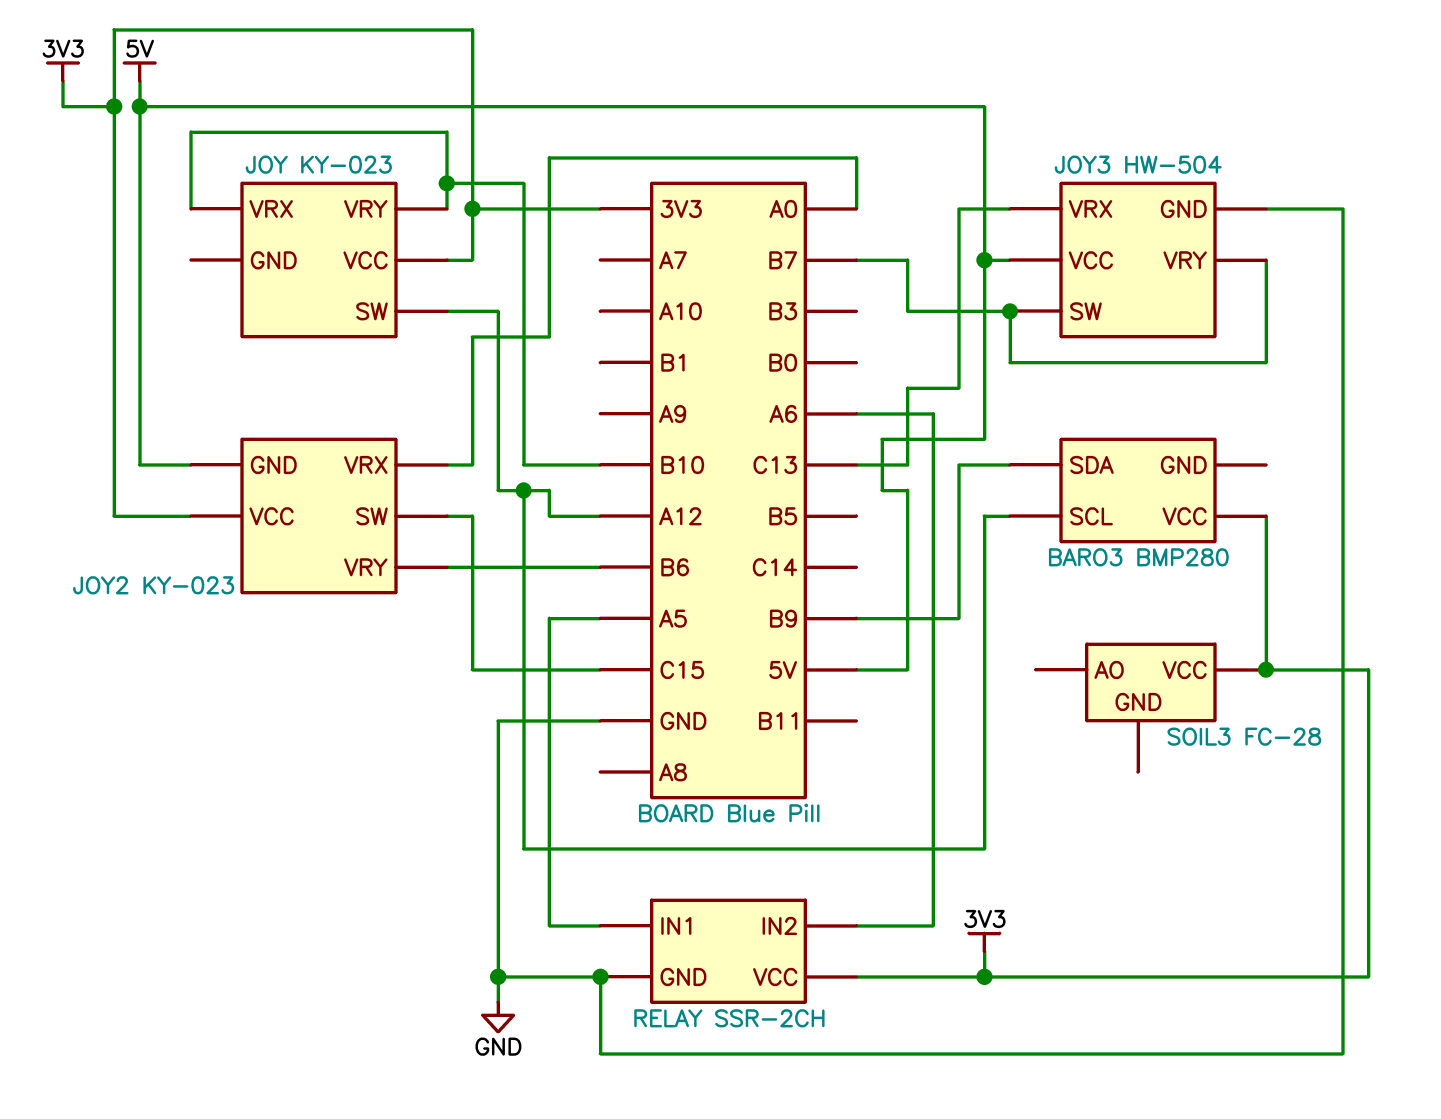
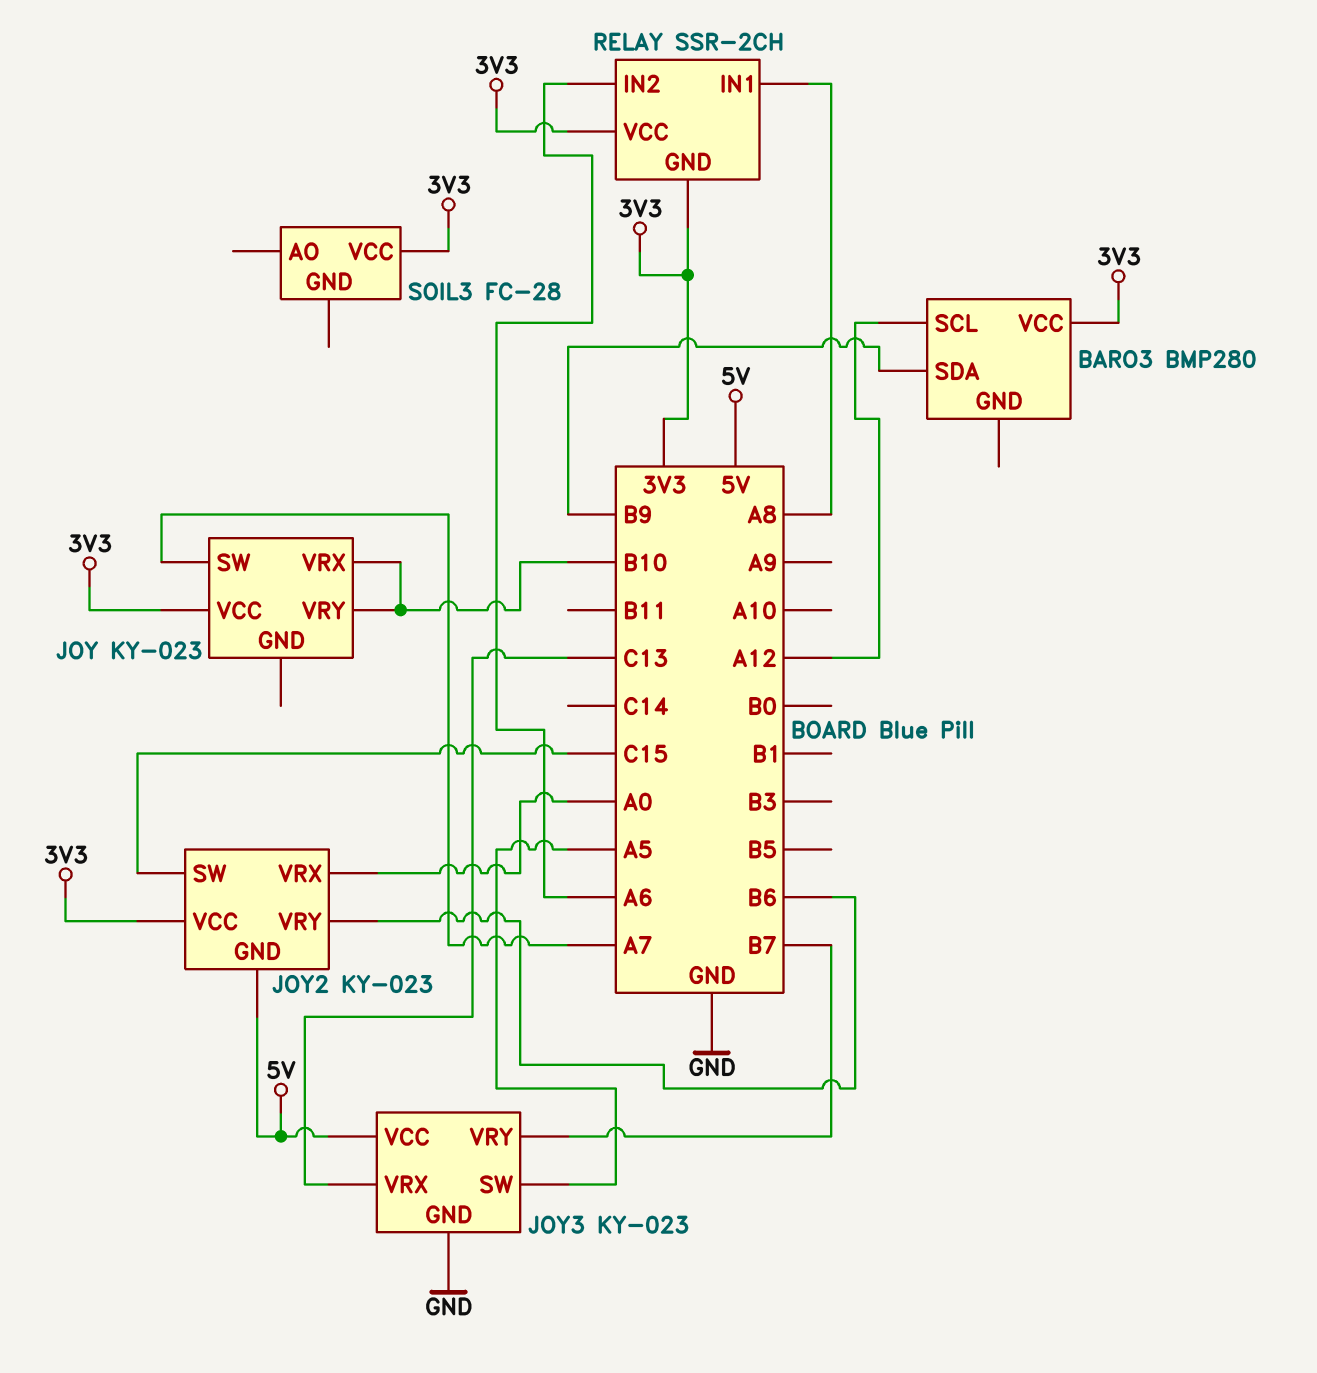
JOY pin SW: A12 -> A7
JOY3: HW-504 -> KY-023
JOY3 pin SW: B7 -> A5
RELAY pin GND: GND -> 3V3
RELAY pin IN1: A5 -> A8

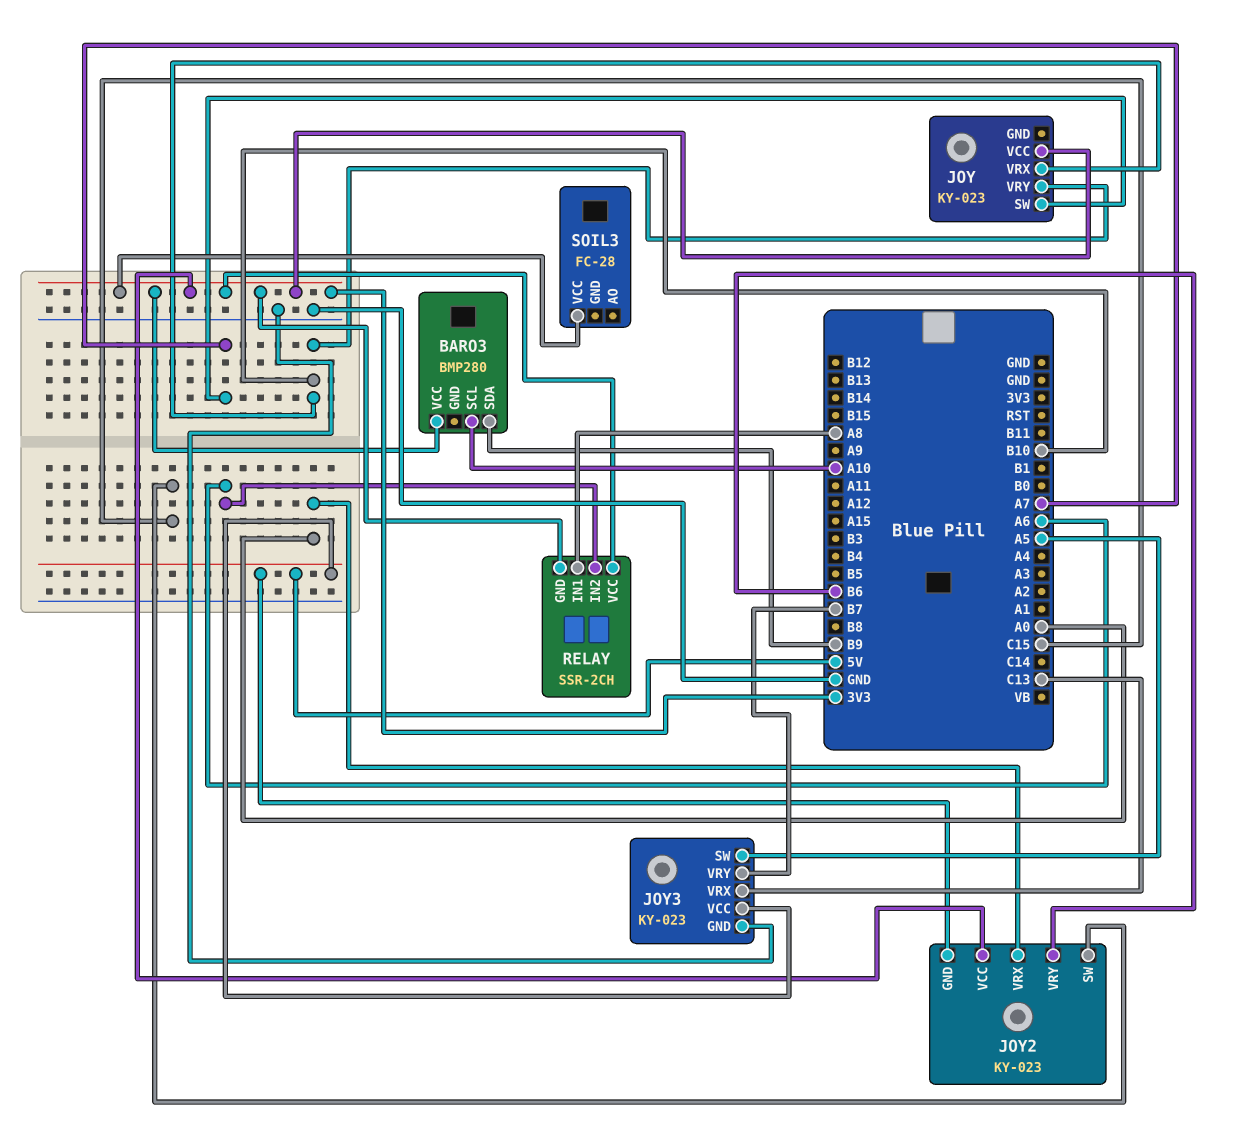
BARO3 pin SCL: A12 -> A10

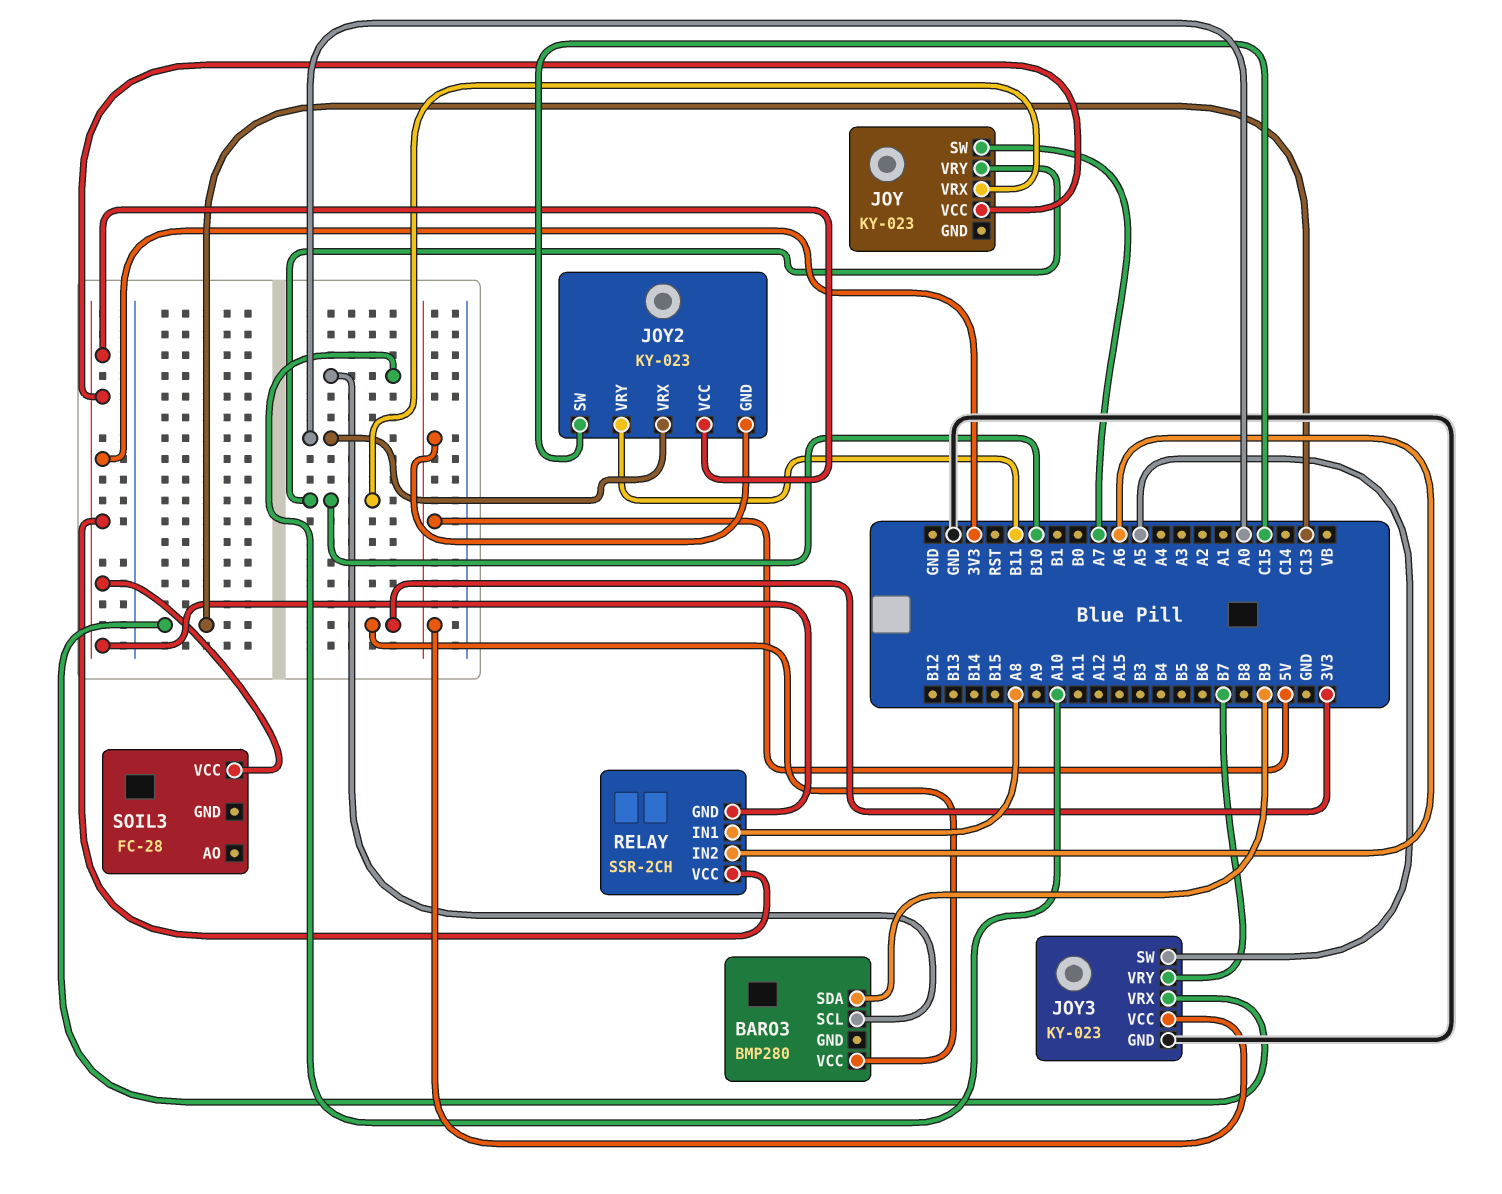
JOY2 pin VRY: B6 -> B11

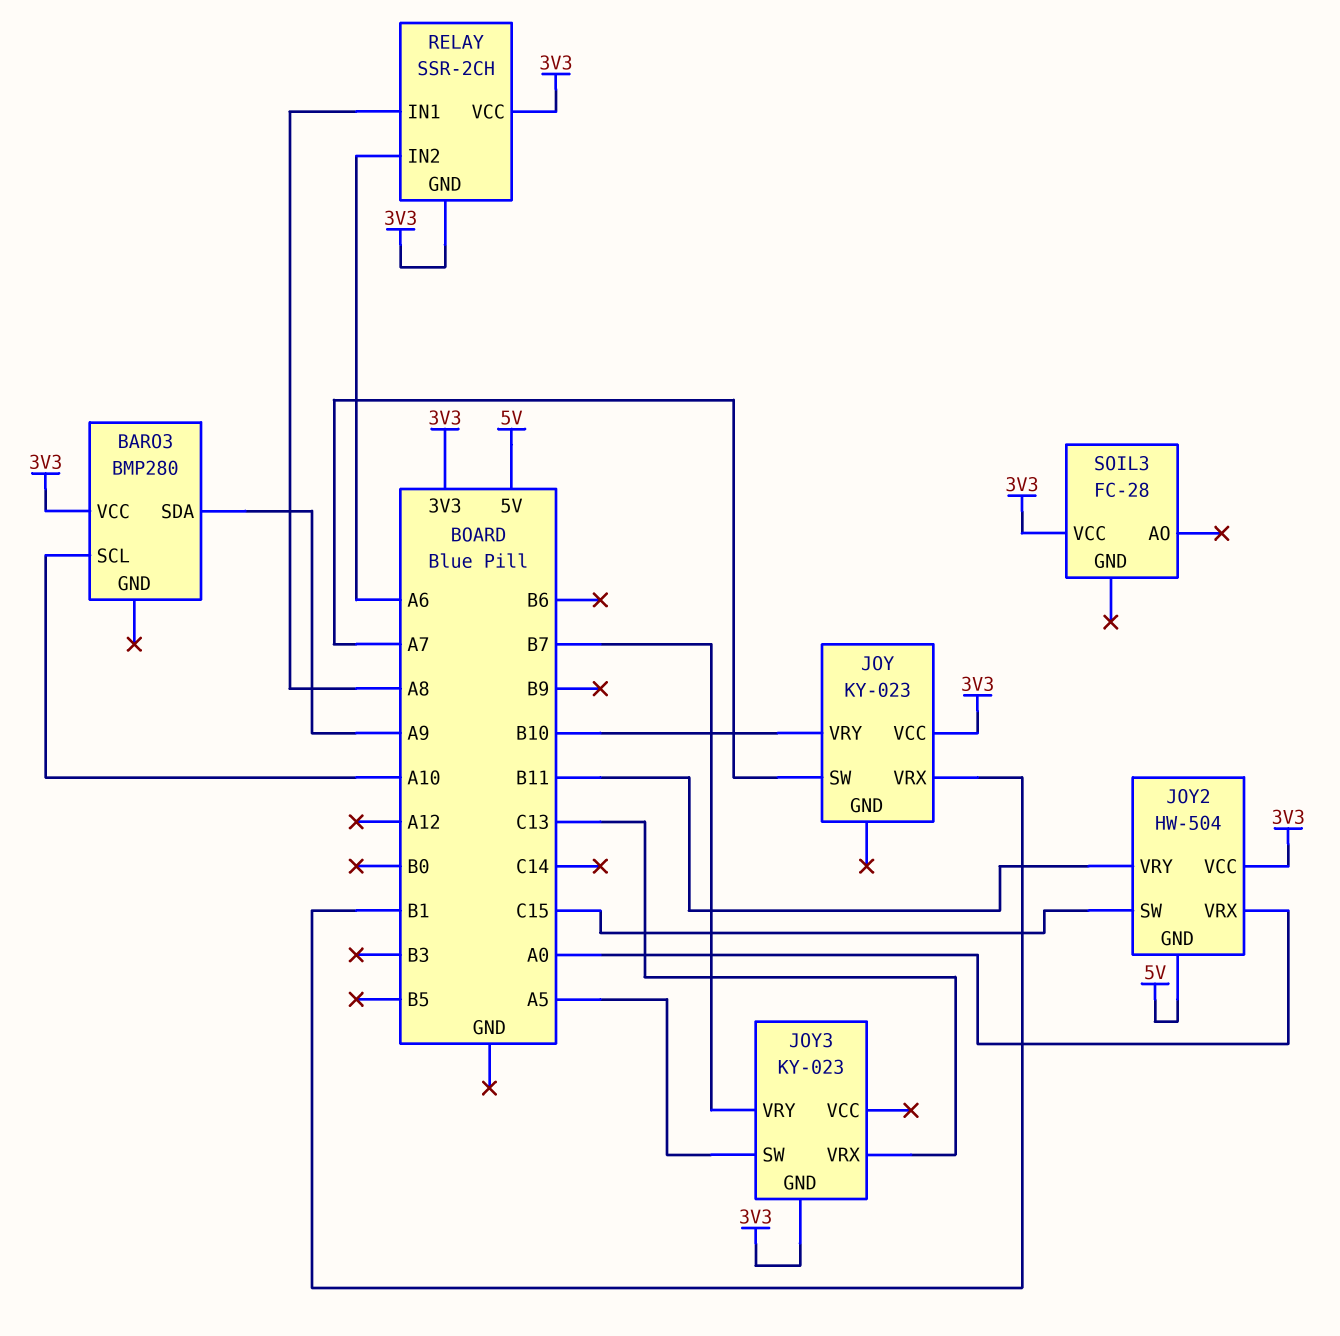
BARO3 pin SDA: B9 -> A9
JOY pin VRX: B10 -> B1
JOY2: KY-023 -> HW-504
JOY3 pin GND: GND -> 3V3
JOY3 pin VCC: 5V -> none

